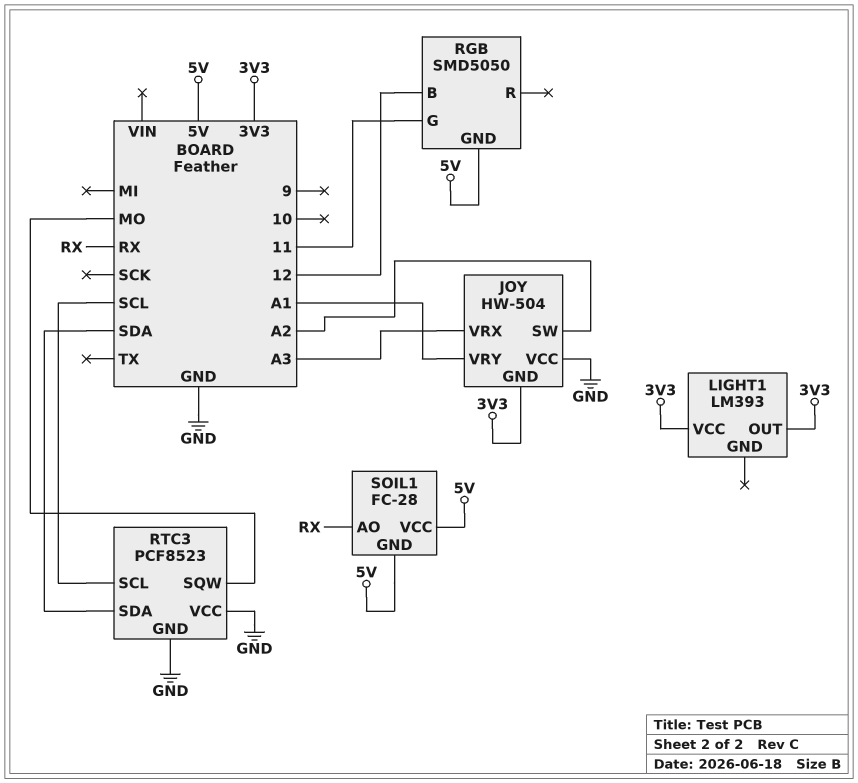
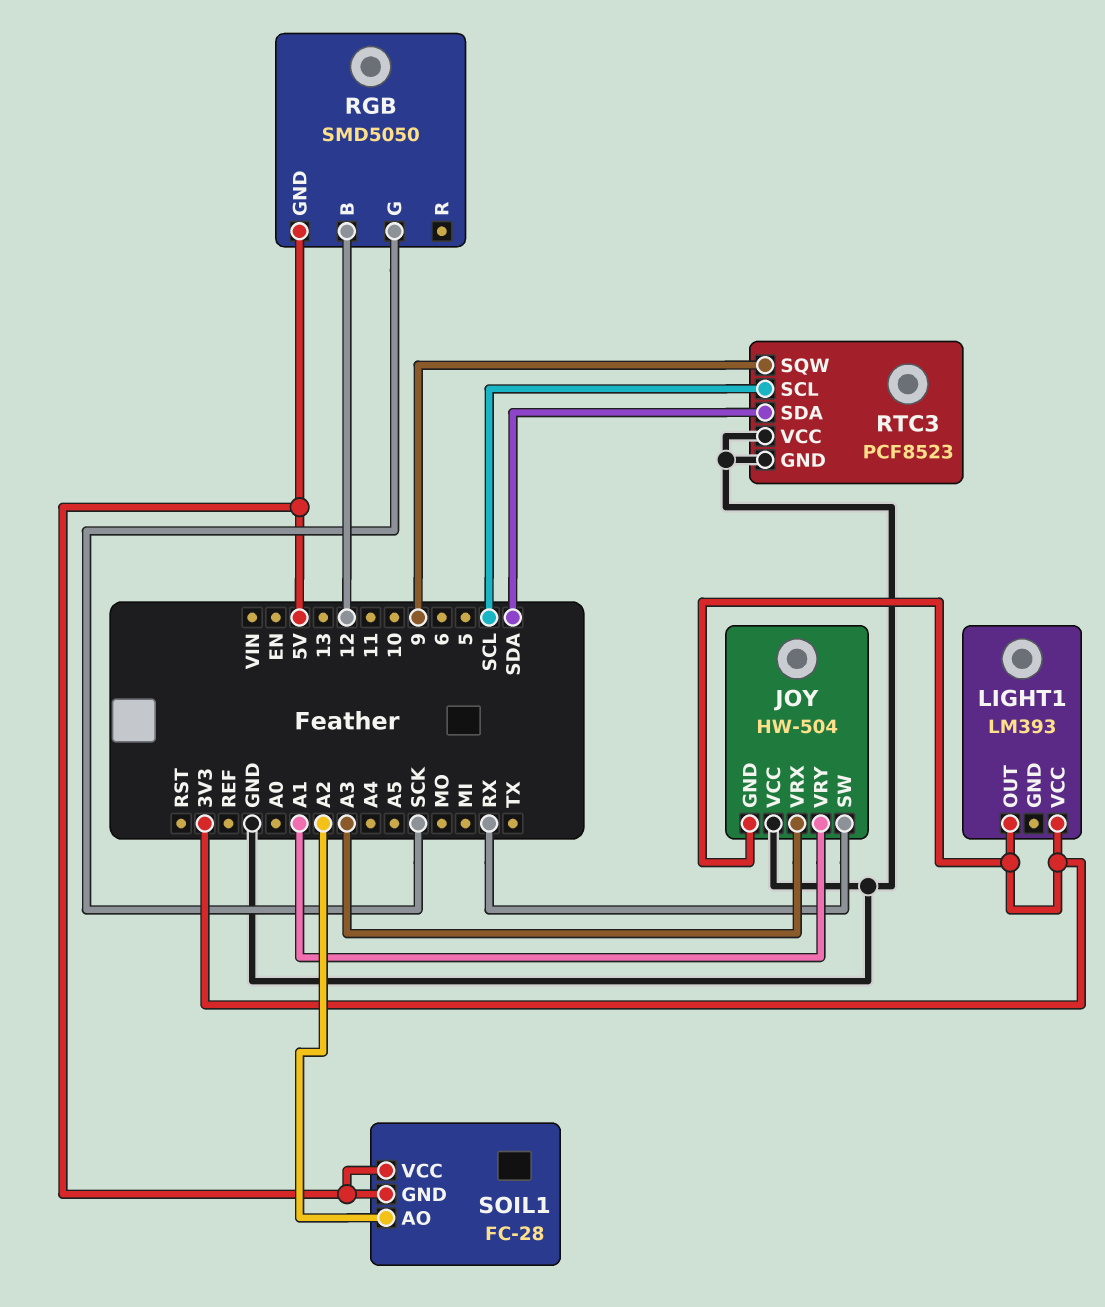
JOY pin SW: A2 -> RX
RGB pin G: 11 -> SCK
RTC3 pin SQW: MO -> 9
SOIL1 pin AO: RX -> A2

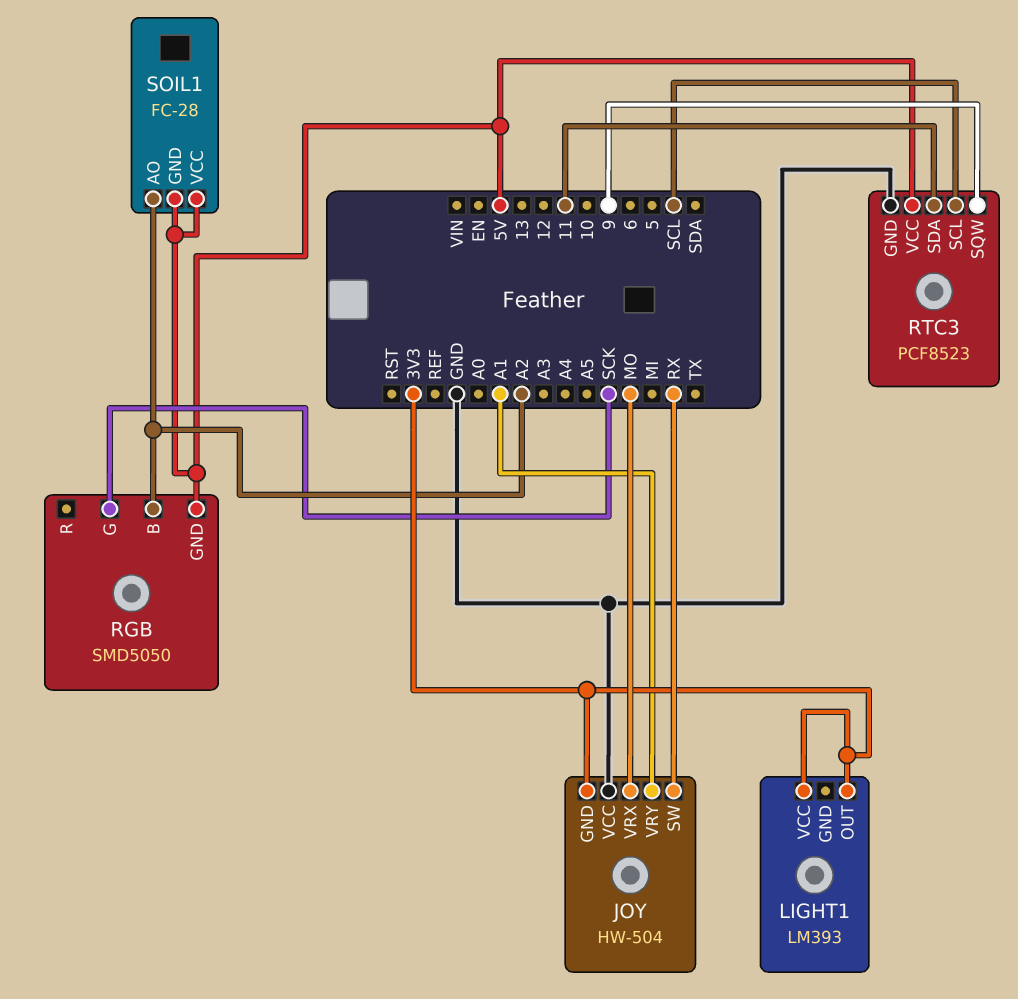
JOY pin VRX: A3 -> MO
RGB pin B: 12 -> A2
RTC3 pin SDA: SDA -> 11
RTC3 pin VCC: GND -> 5V

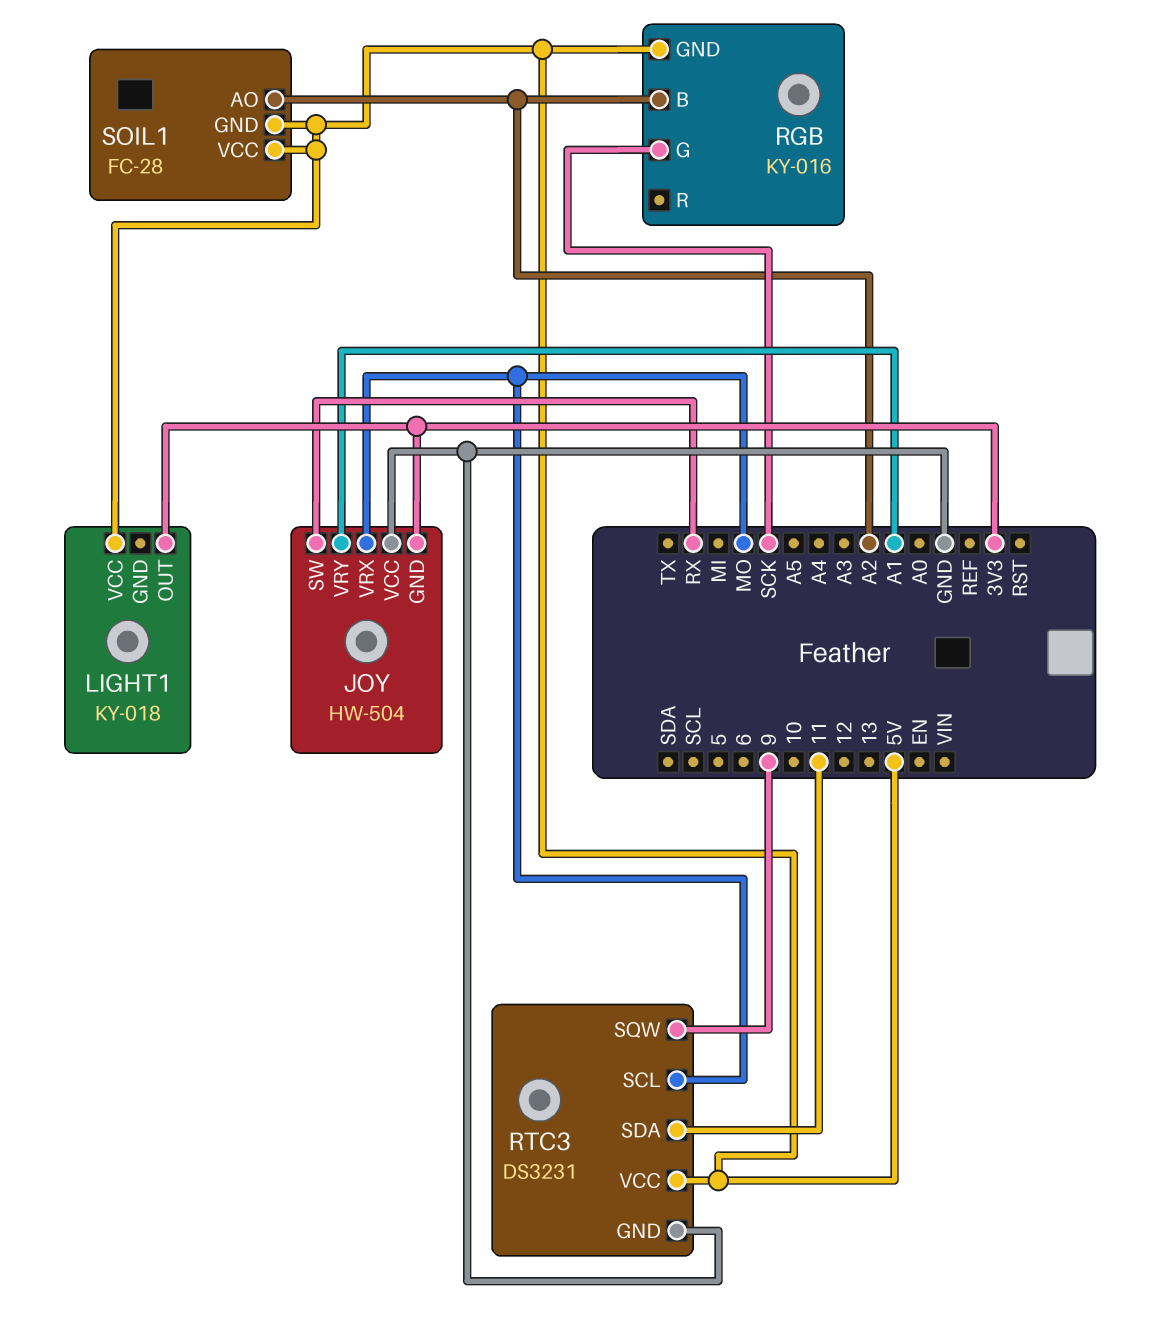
LIGHT1: LM393 -> KY-018
LIGHT1 pin VCC: 3V3 -> 5V
RGB: SMD5050 -> KY-016
RTC3: PCF8523 -> DS3231
RTC3 pin SCL: SCL -> MO

